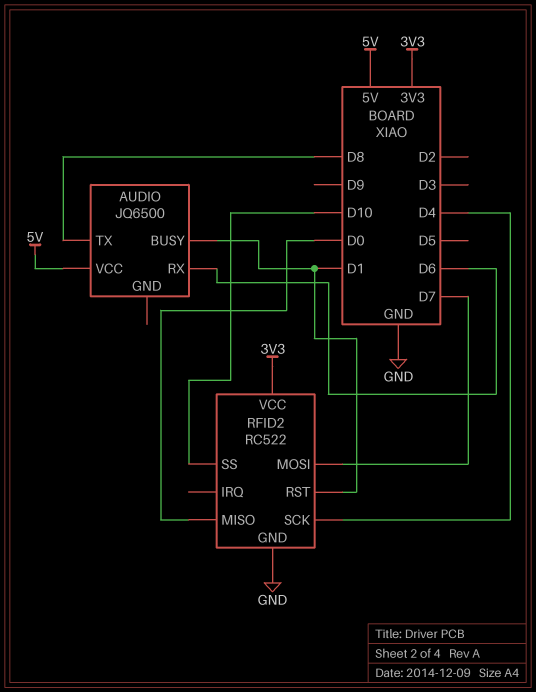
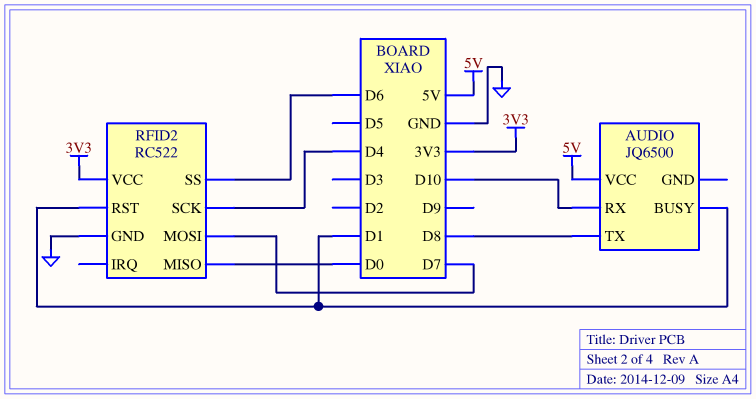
AUDIO pin RX: D6 -> D10
RFID2 pin SS: D10 -> D6

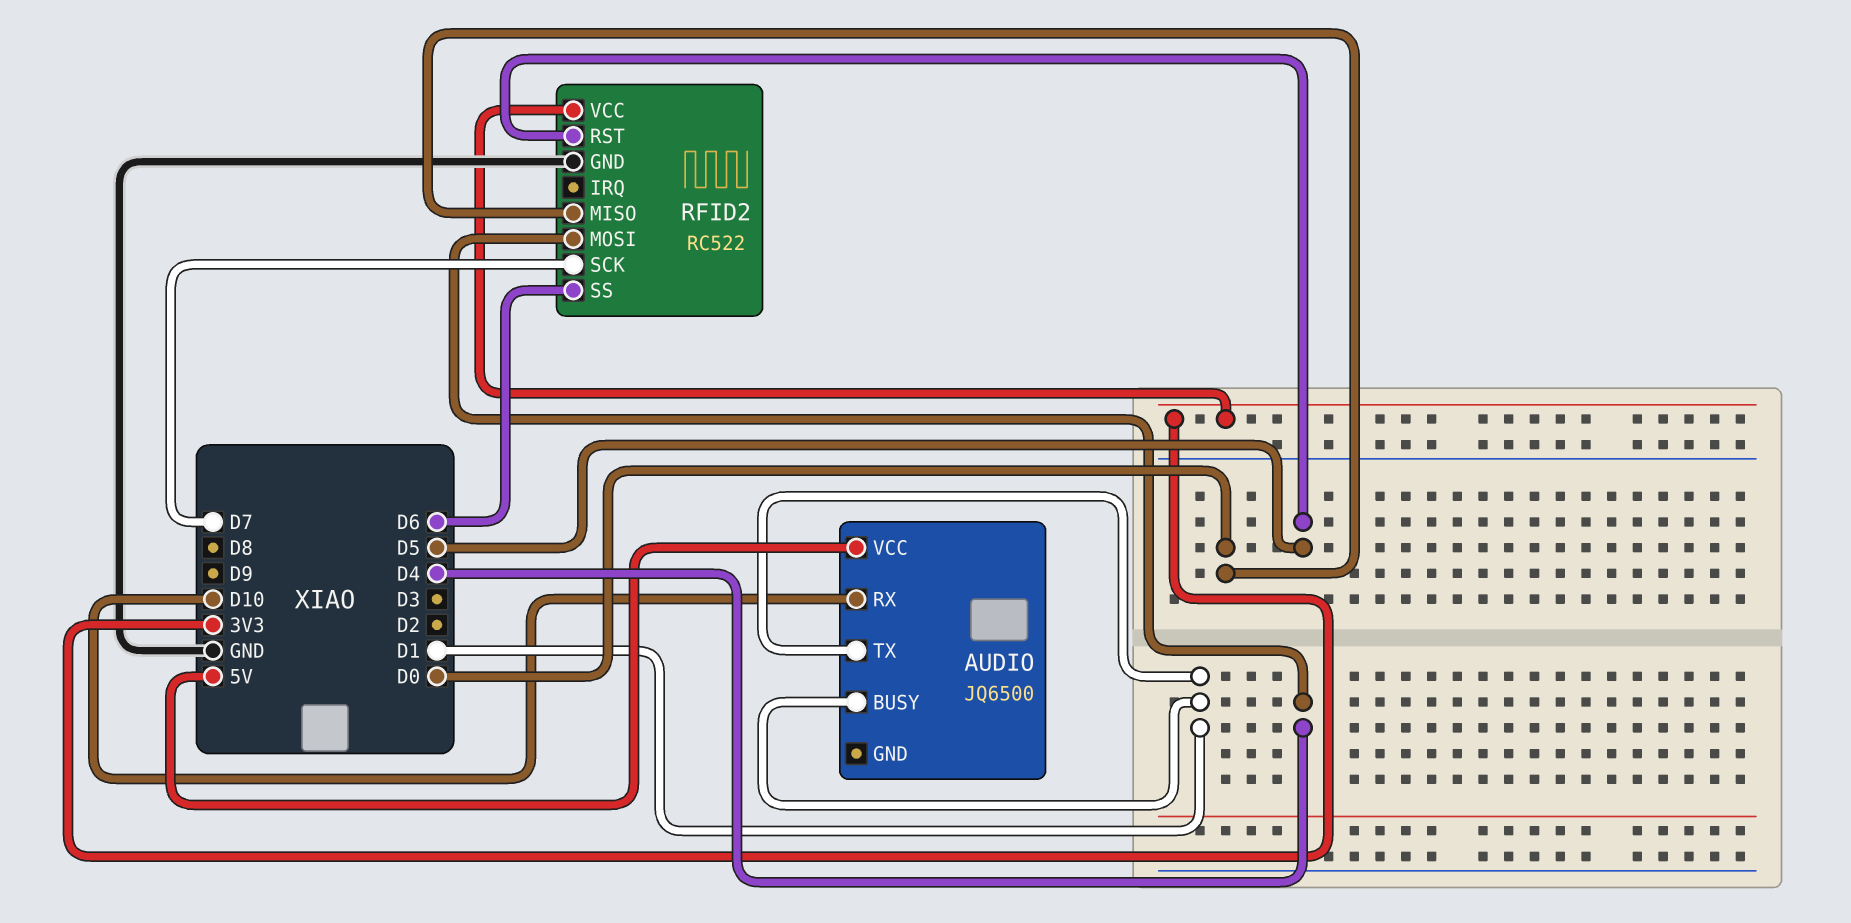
AUDIO pin TX: D8 -> D1
RFID2 pin MOSI: D7 -> D4
RFID2 pin RST: D1 -> D5
RFID2 pin SCK: D4 -> D7

